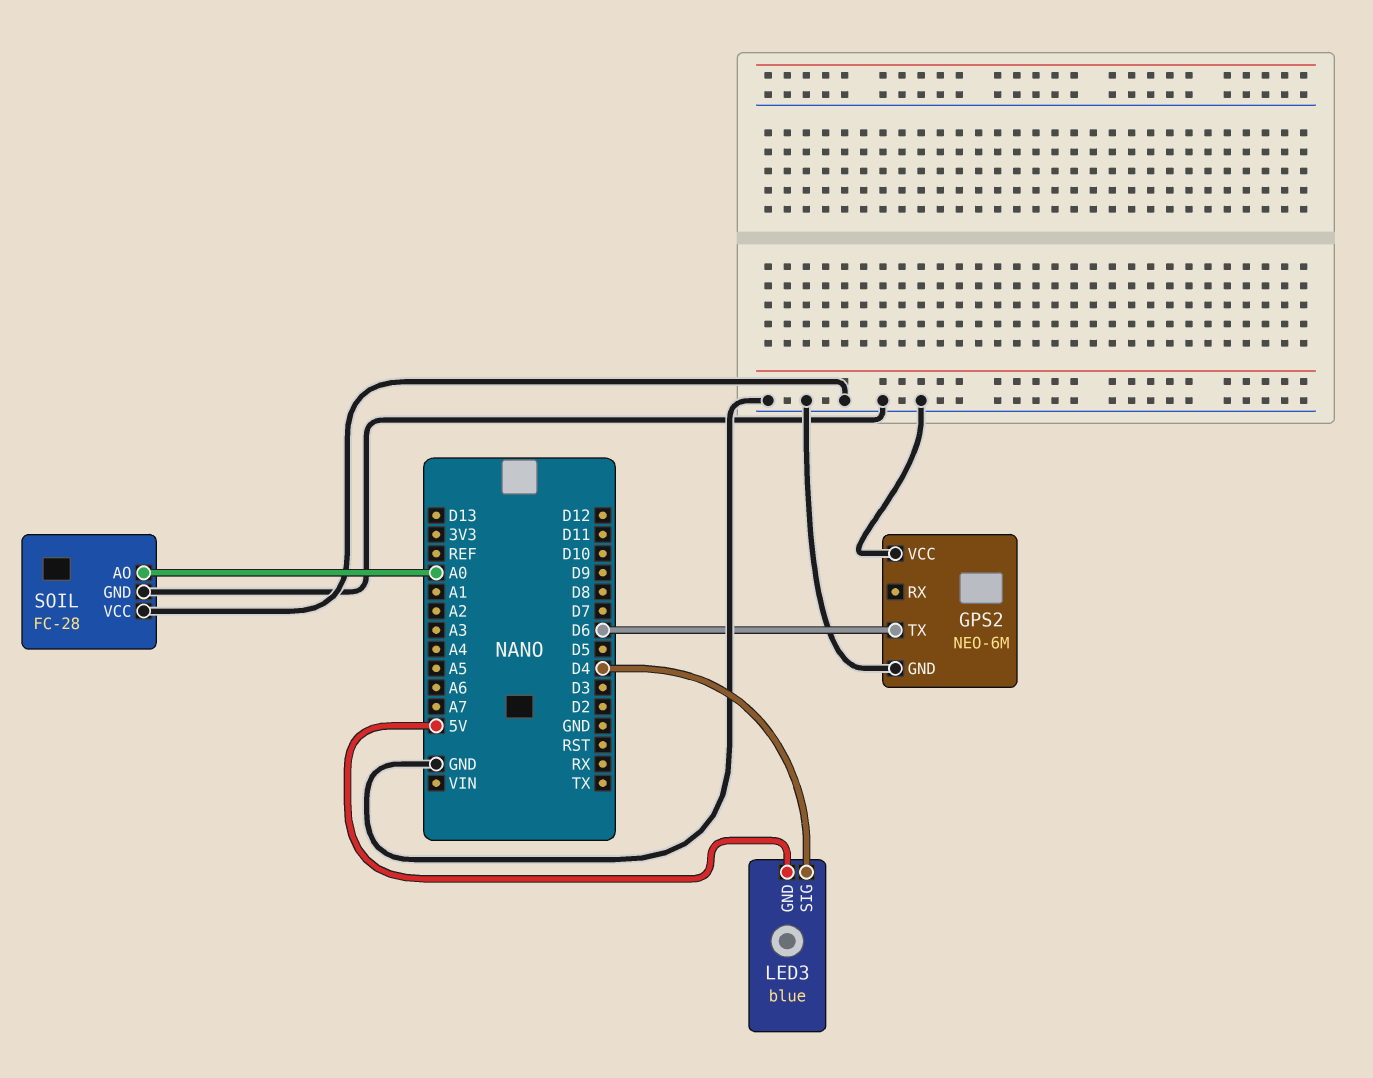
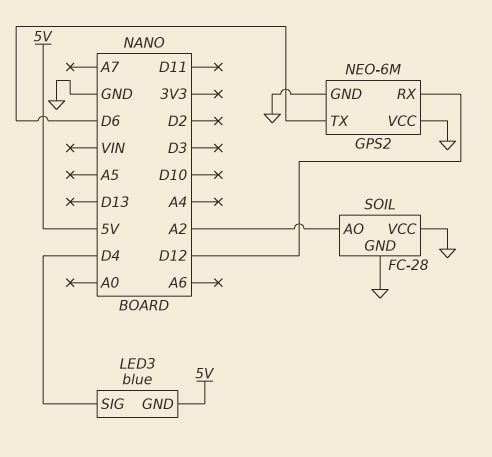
GPS2 pin RX: none -> D12
SOIL pin AO: A0 -> A2

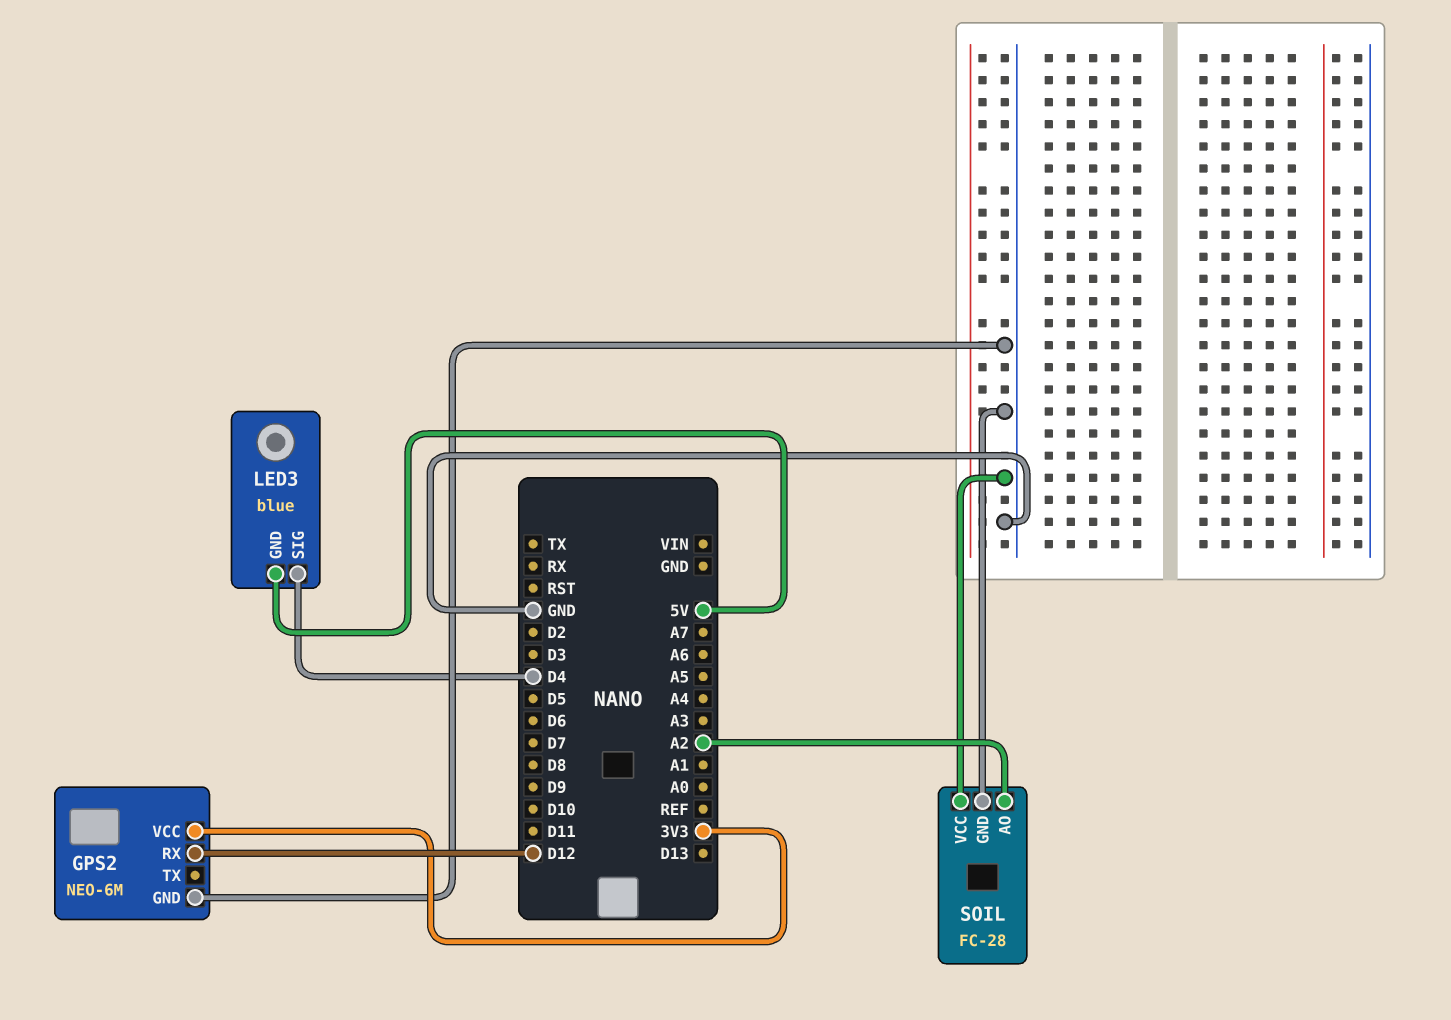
GPS2 pin TX: D6 -> none
GPS2 pin VCC: GND -> 3V3

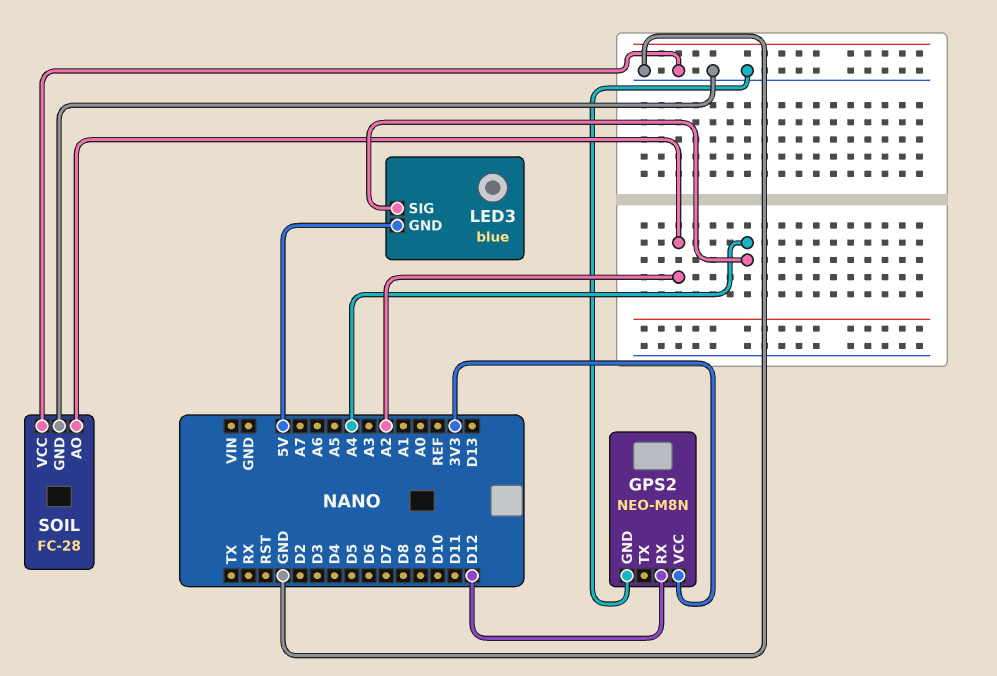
GPS2: NEO-6M -> NEO-M8N
LED3 pin SIG: D4 -> A4

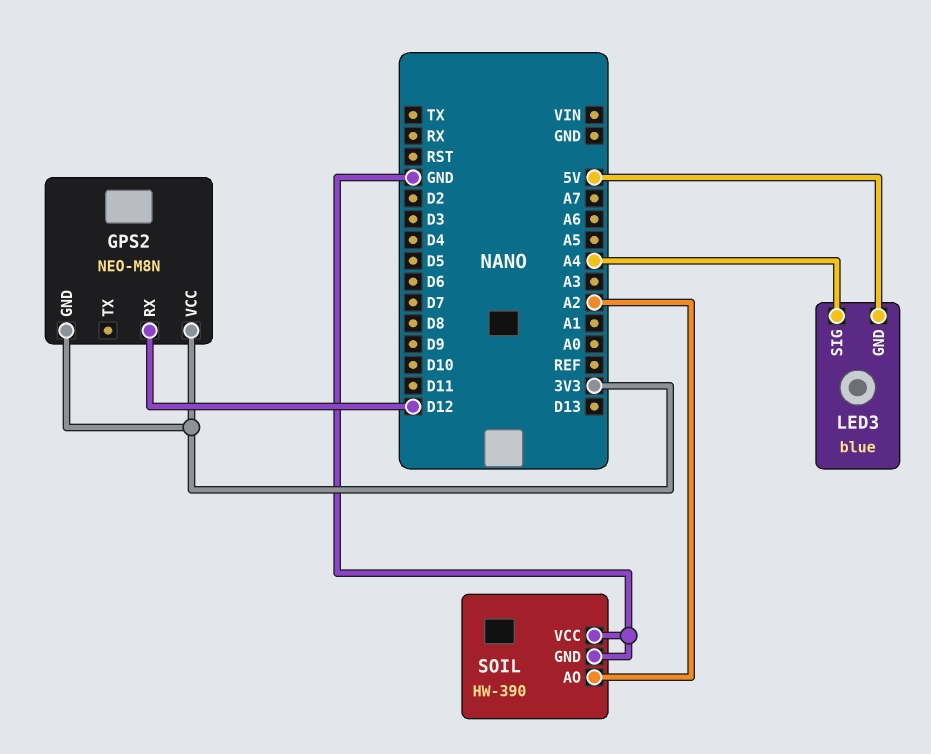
GPS2 pin GND: GND -> 3V3
SOIL: FC-28 -> HW-390

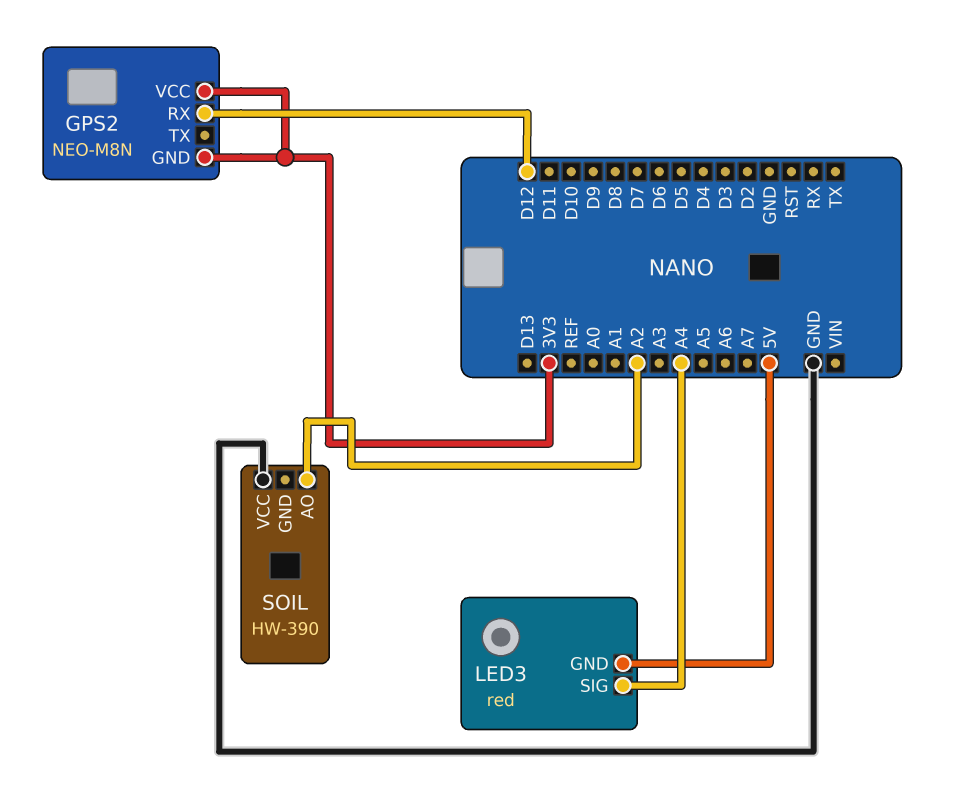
LED3: blue -> red
SOIL pin GND: GND -> none

